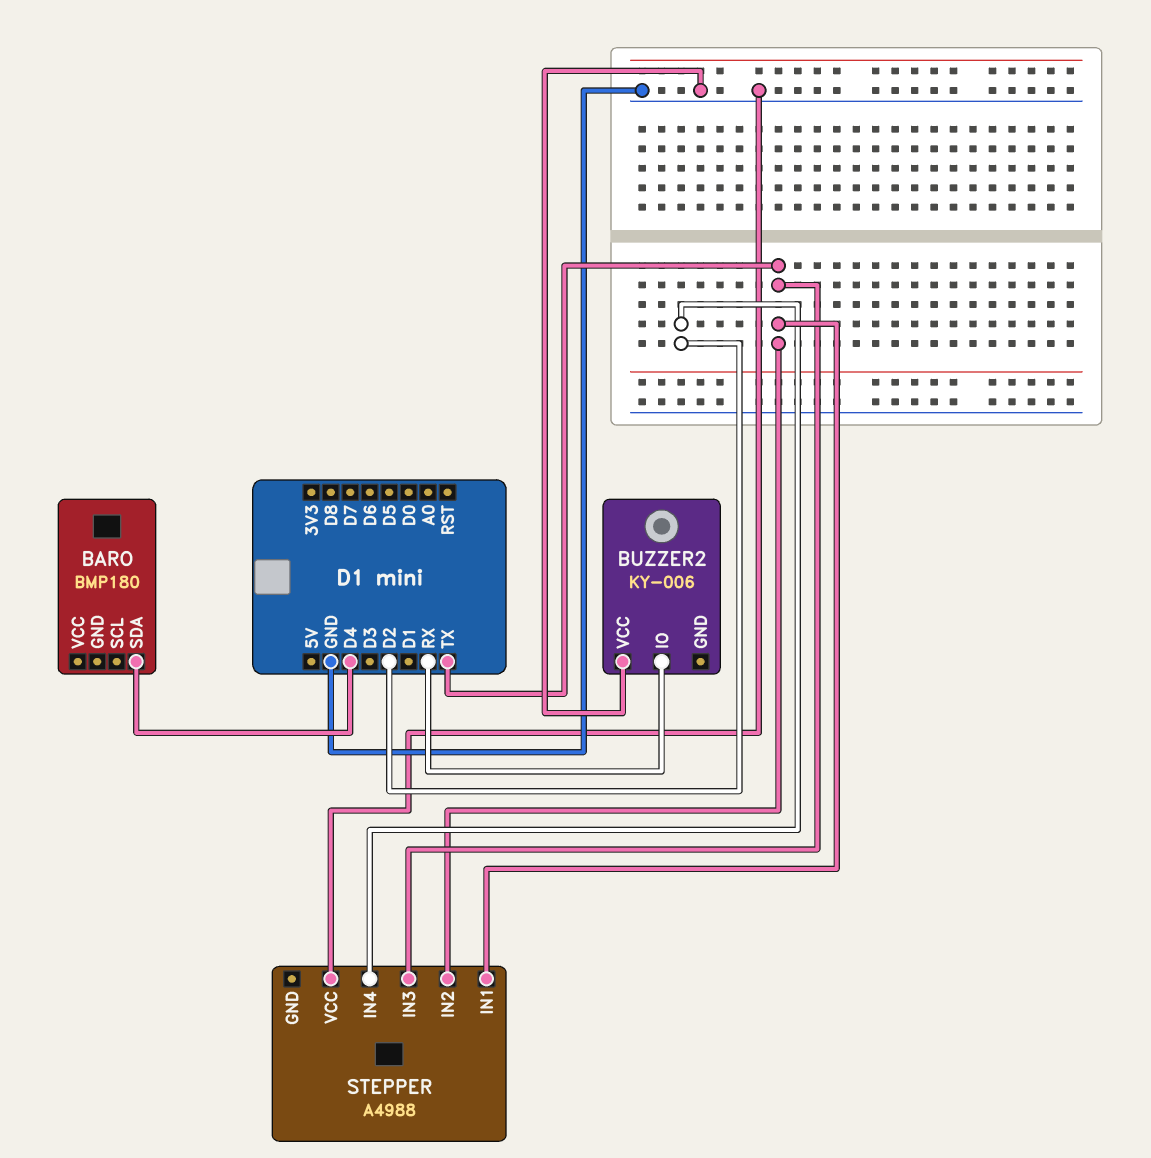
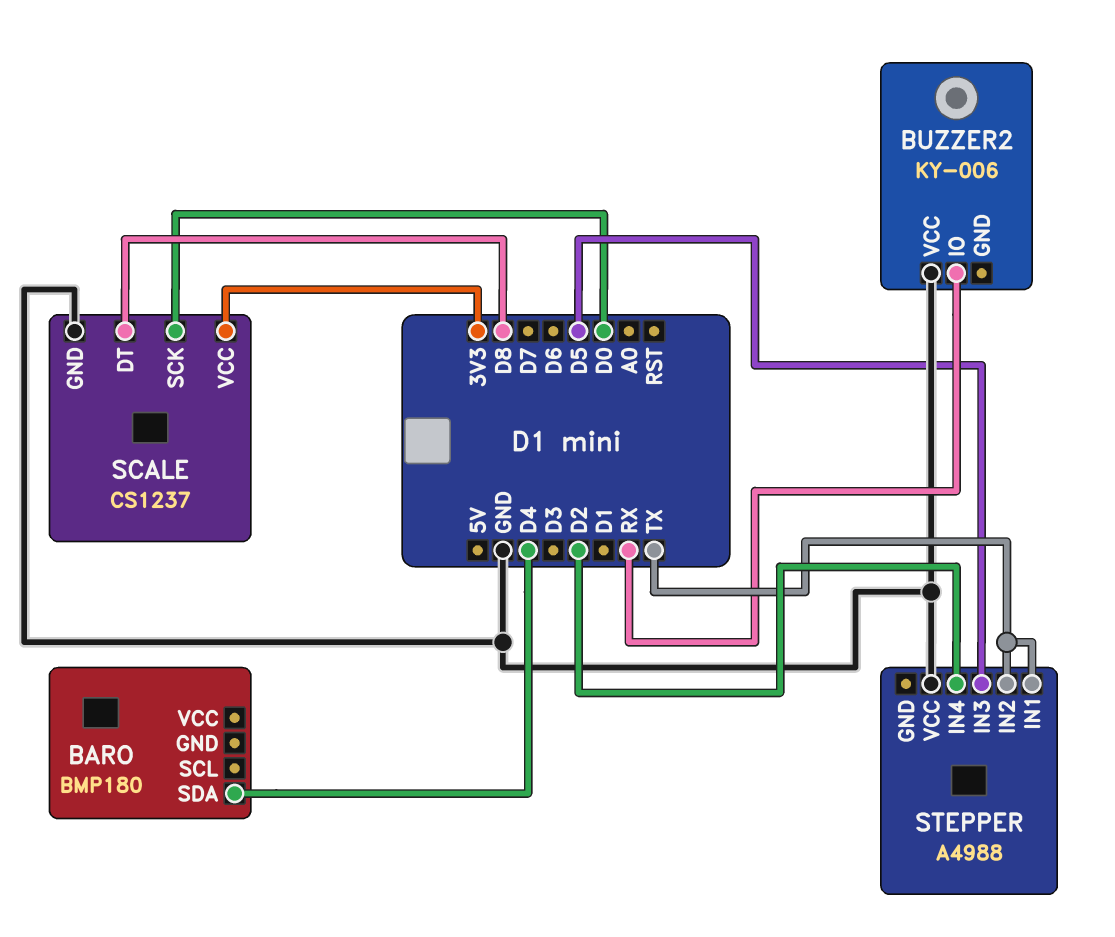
SCALE: none -> CS1237
SCALE pin DT: none -> D8
SCALE pin GND: none -> GND
SCALE pin SCK: none -> D0
SCALE pin VCC: none -> 3V3
STEPPER pin IN3: TX -> D5

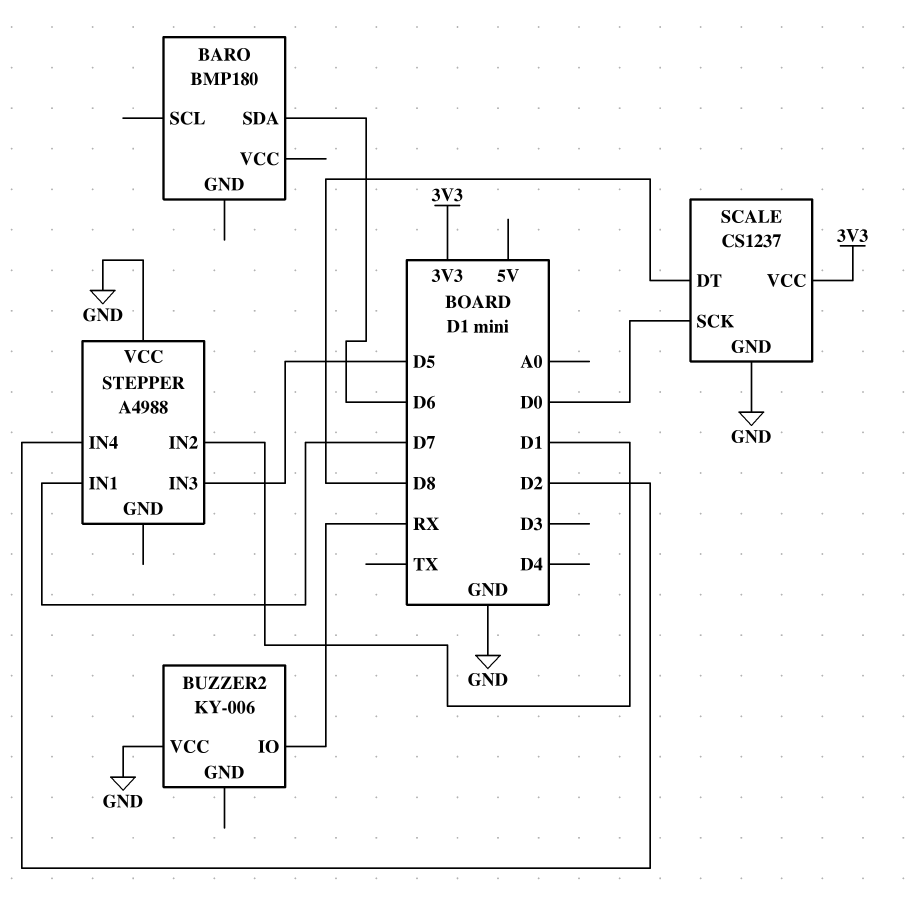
BARO pin SDA: D4 -> D6
STEPPER pin IN1: TX -> D7
STEPPER pin IN2: TX -> D1

